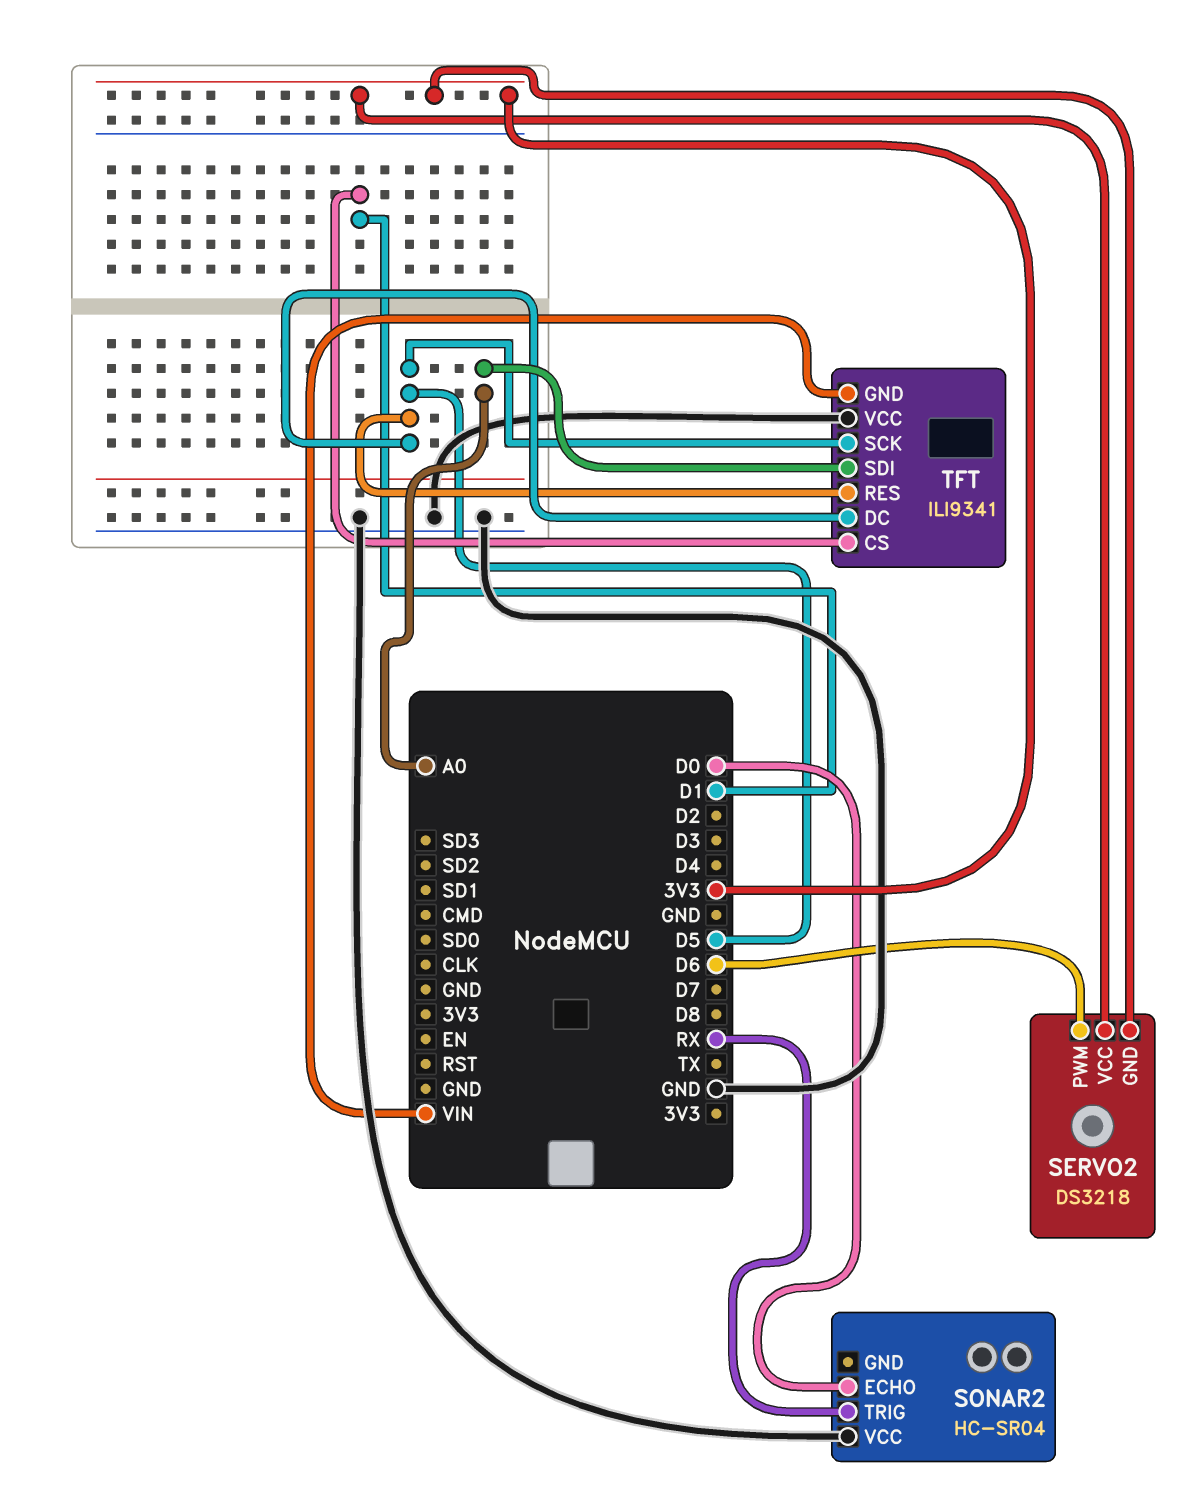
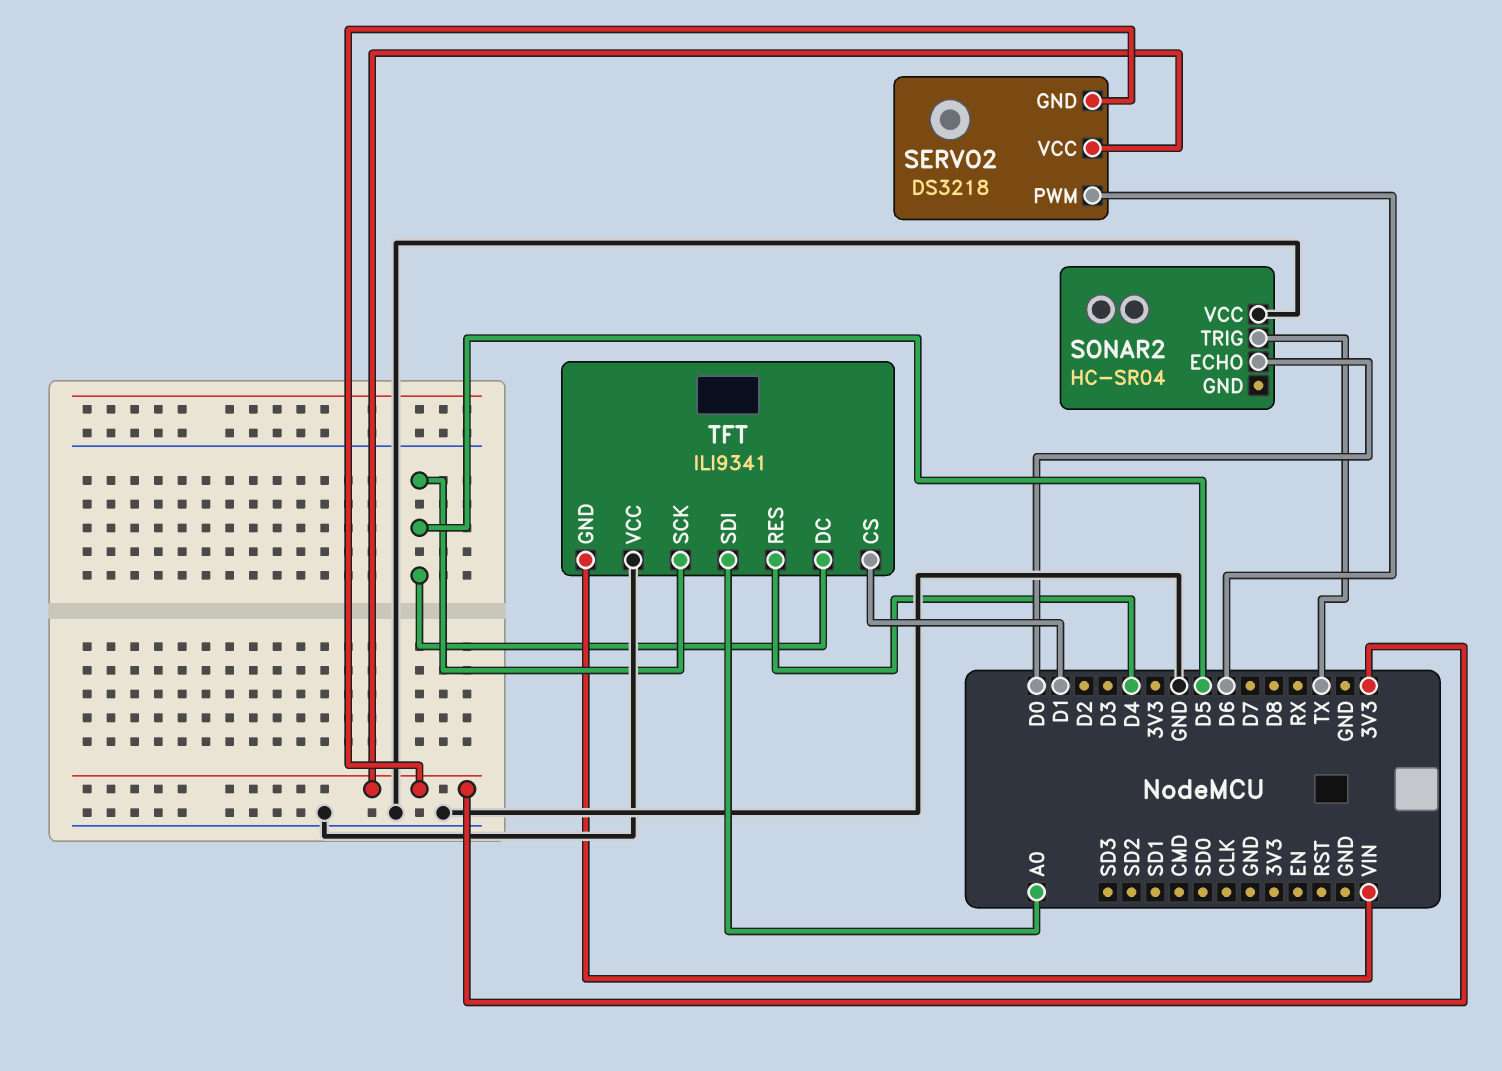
SONAR2 pin TRIG: RX -> TX
TFT pin RES: D5 -> D4

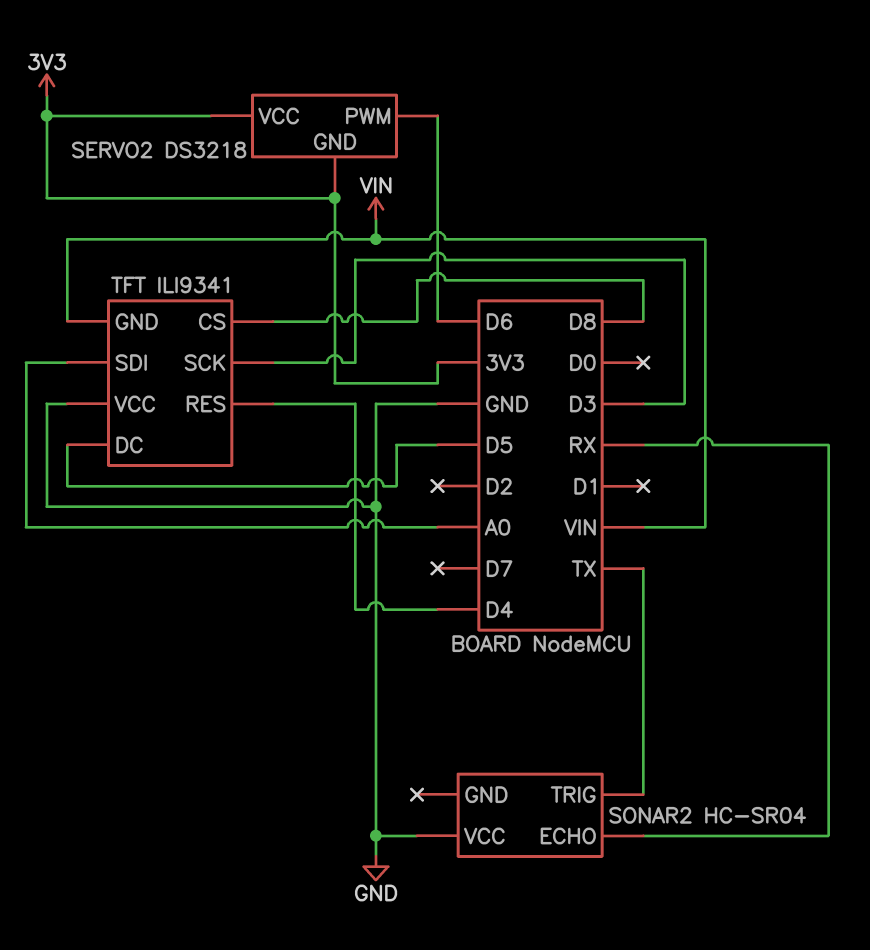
SONAR2 pin ECHO: D0 -> RX
TFT pin CS: D1 -> D8
TFT pin SCK: D5 -> D3

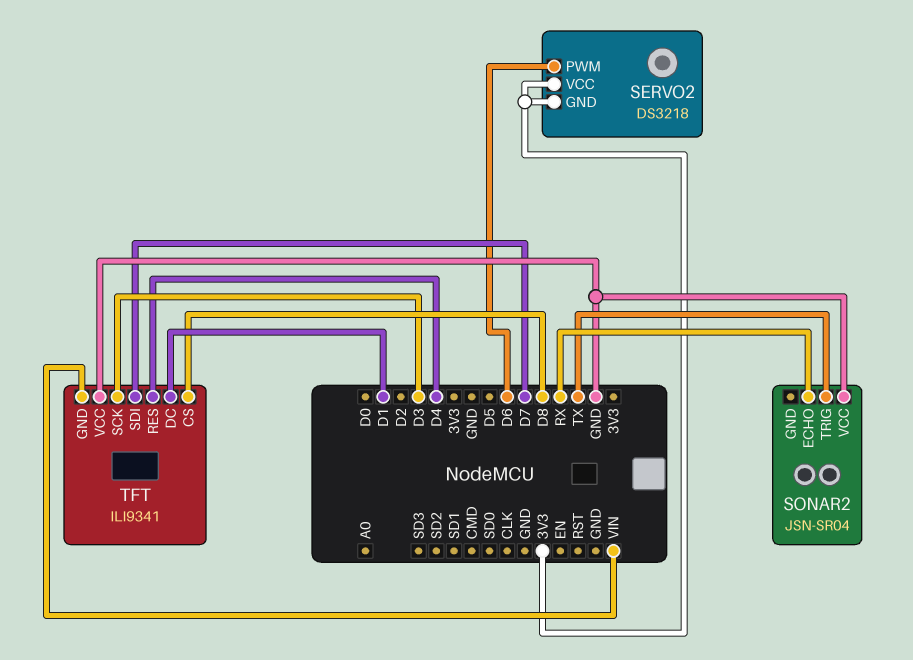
SONAR2: HC-SR04 -> JSN-SR04
TFT pin DC: D5 -> D1
TFT pin SDI: A0 -> D7

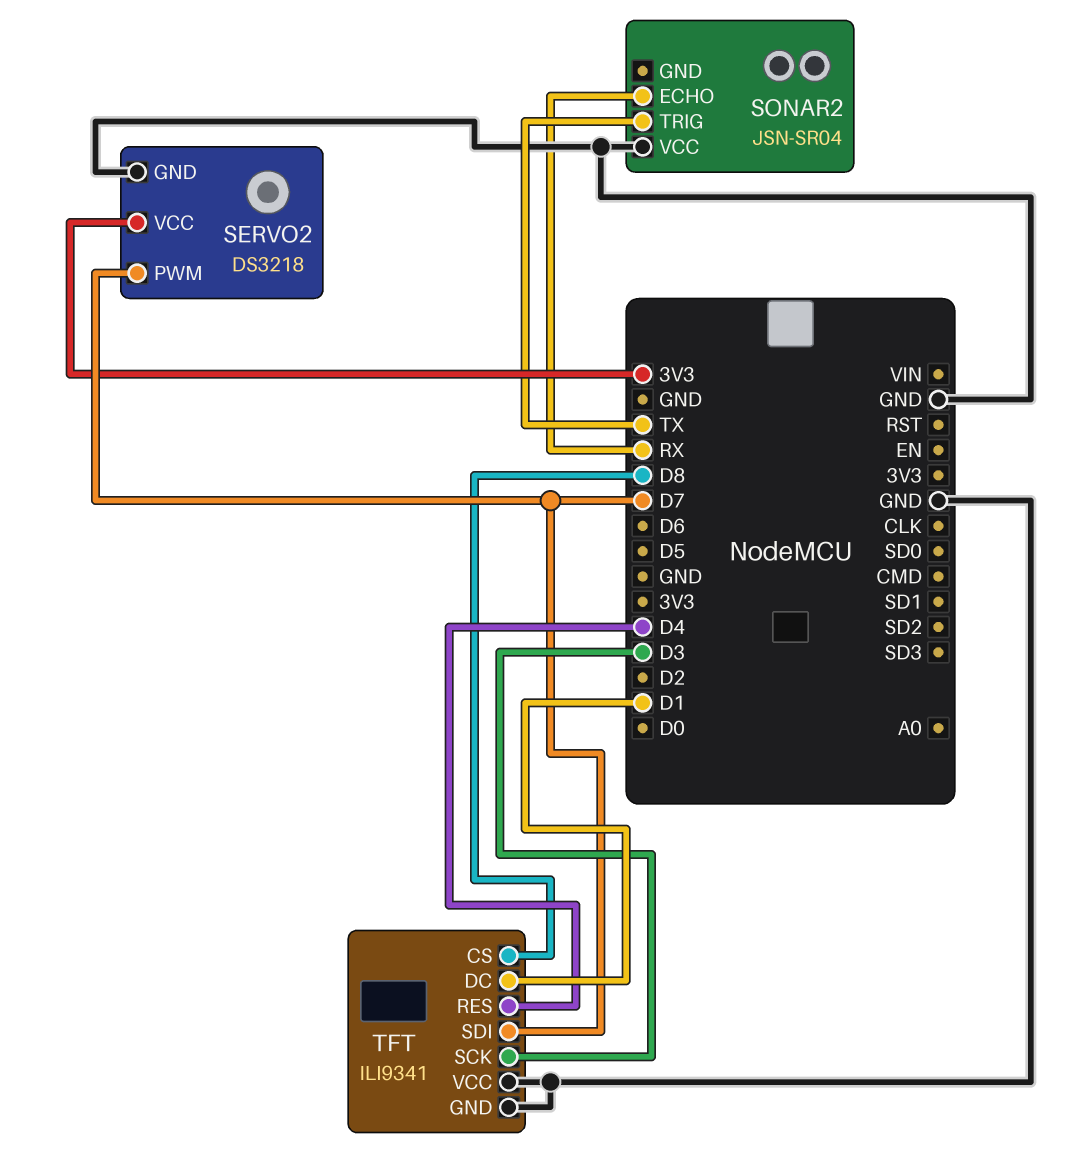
SERVO2 pin GND: 3V3 -> GND
SERVO2 pin PWM: D6 -> D7
TFT pin GND: VIN -> GND

